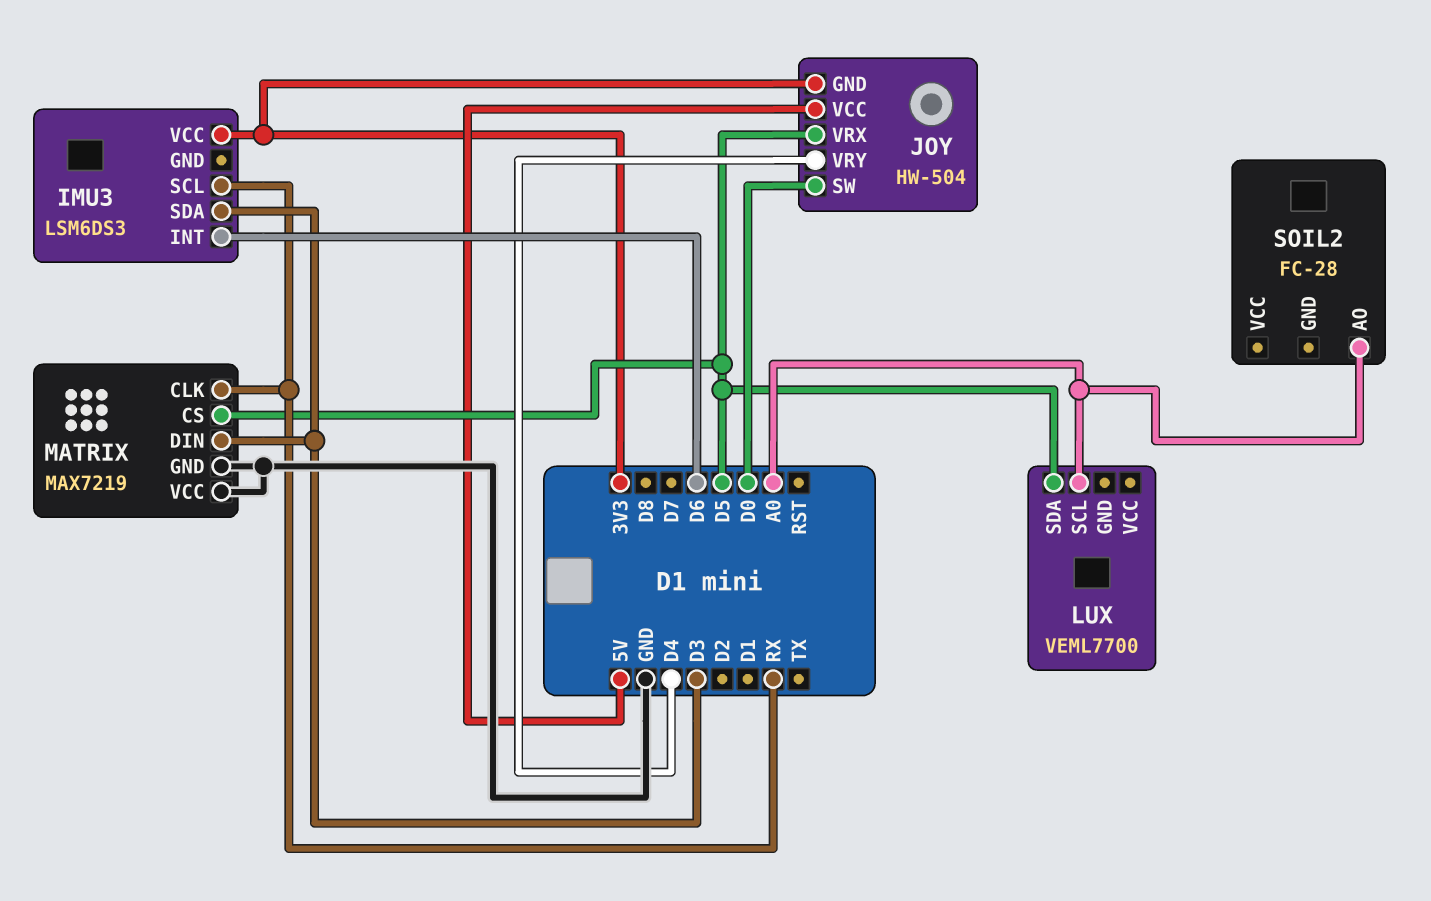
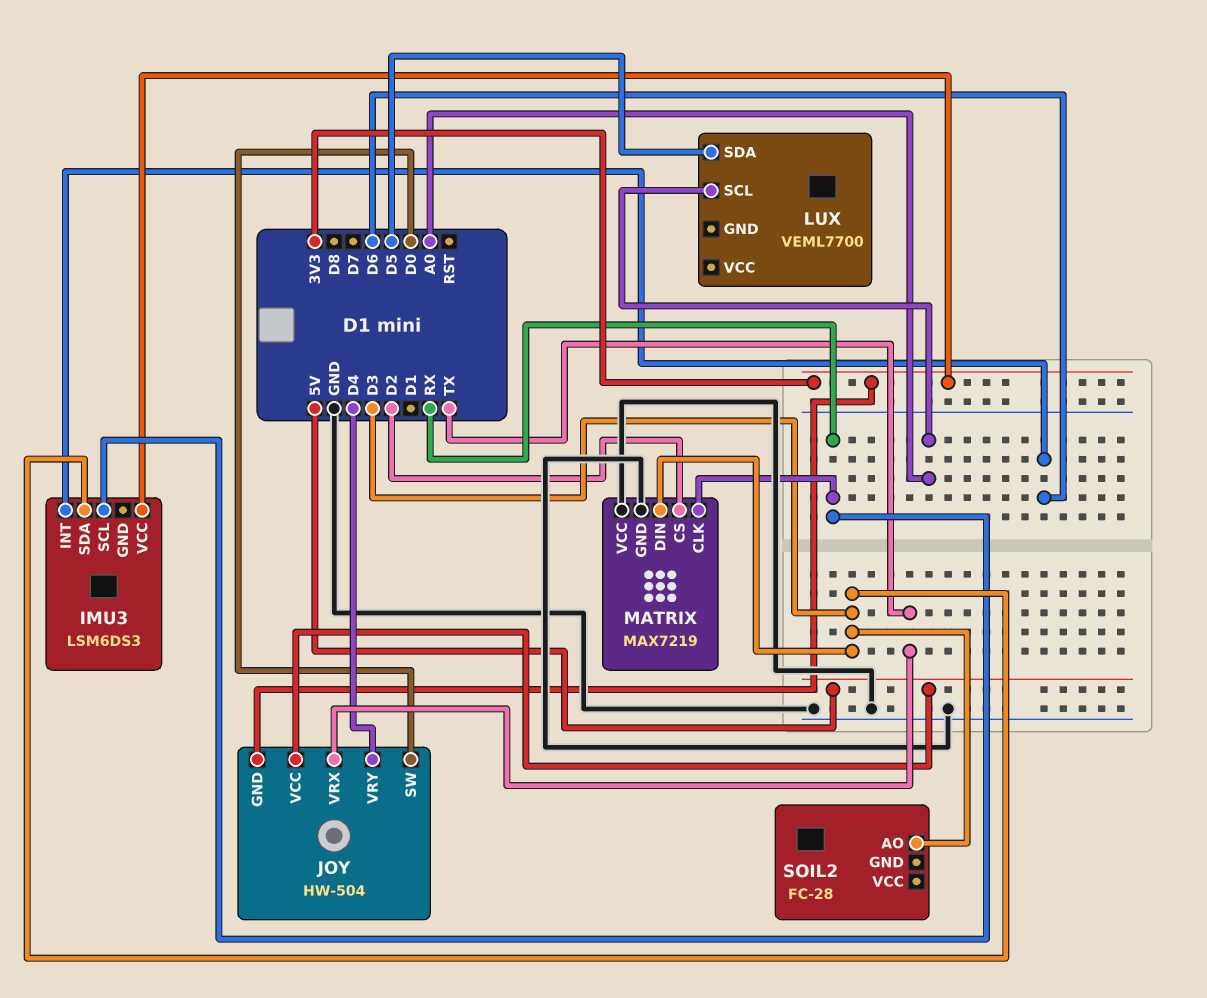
JOY pin VRX: D5 -> TX
MATRIX pin CS: D5 -> D2
SOIL2 pin AO: A0 -> D3

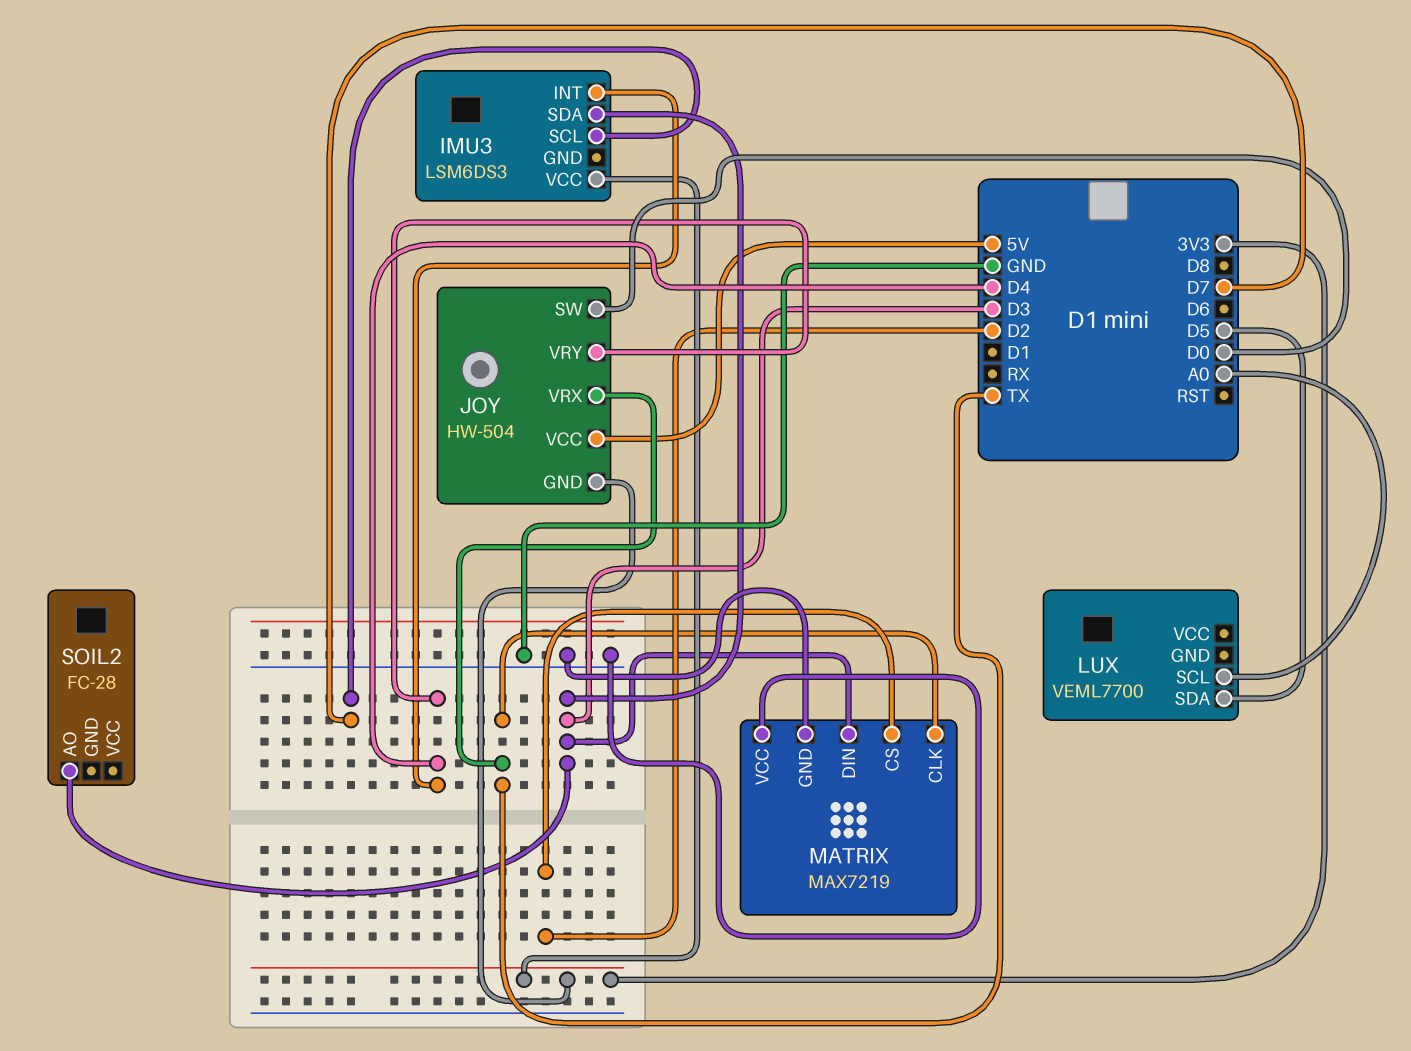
IMU3 pin INT: D6 -> D4
IMU3 pin SCL: RX -> D7
MATRIX pin CLK: RX -> TX

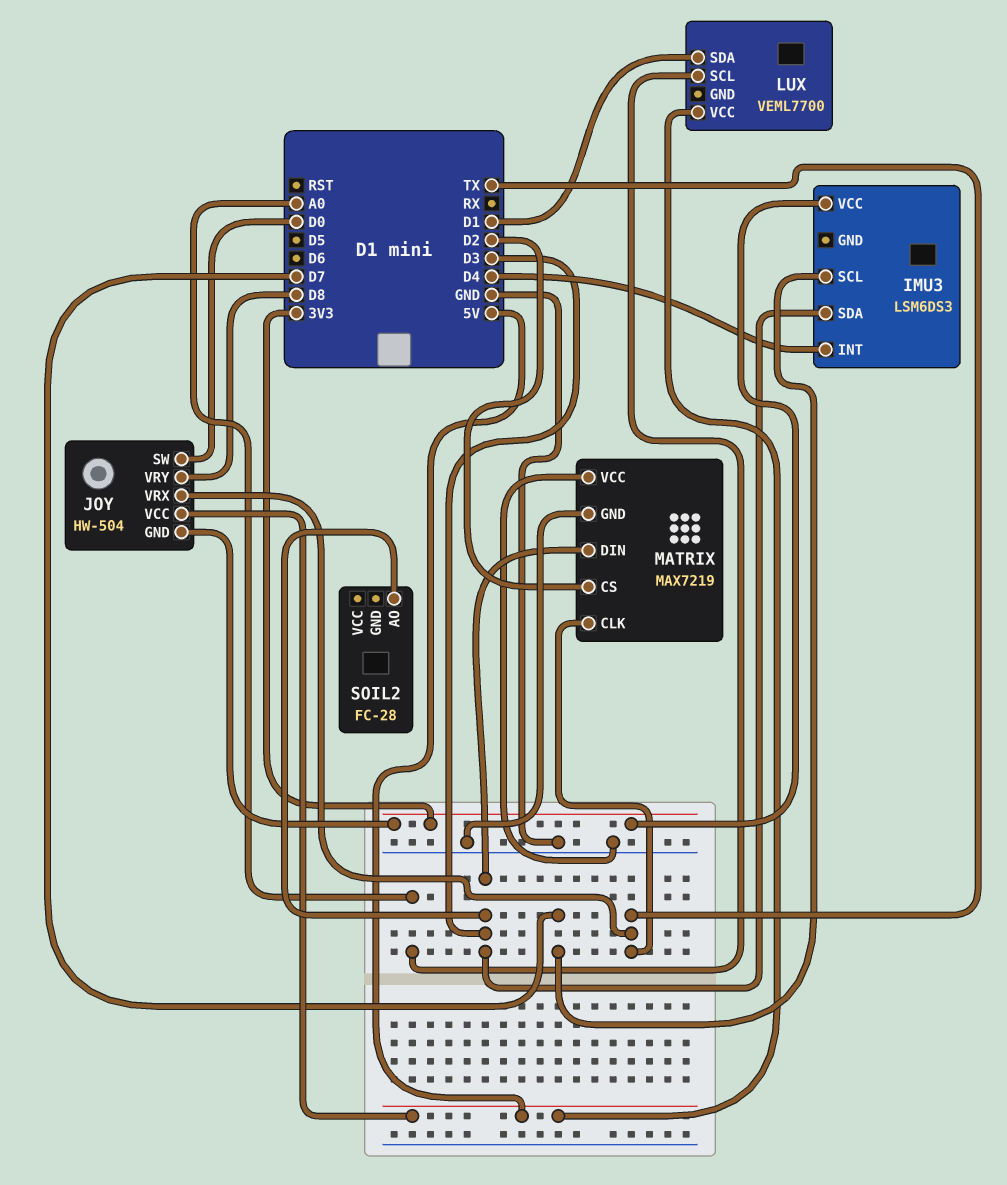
JOY pin VRY: D4 -> D8
LUX pin SDA: D5 -> D1
LUX pin VCC: none -> 5V

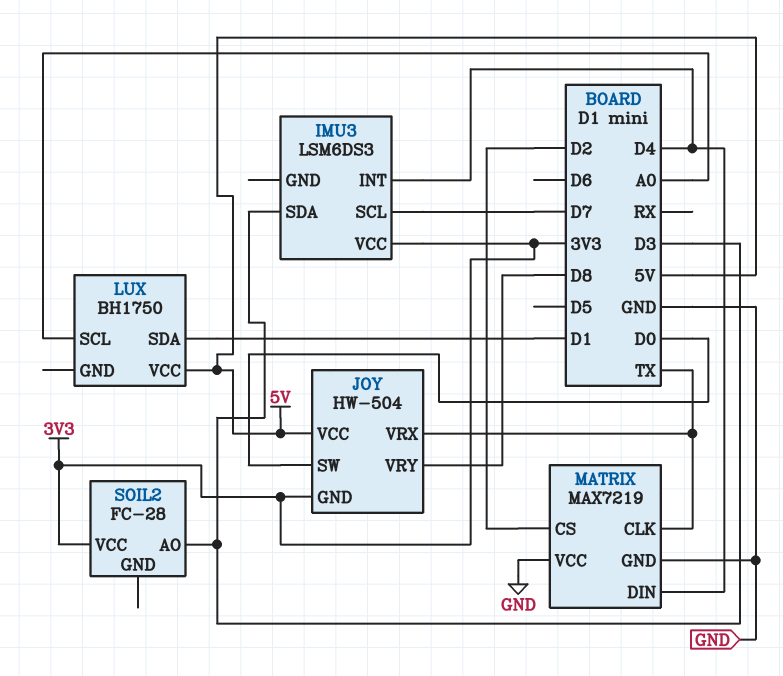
LUX: VEML7700 -> BH1750
MATRIX pin DIN: D3 -> D4
SOIL2 pin VCC: none -> 3V3

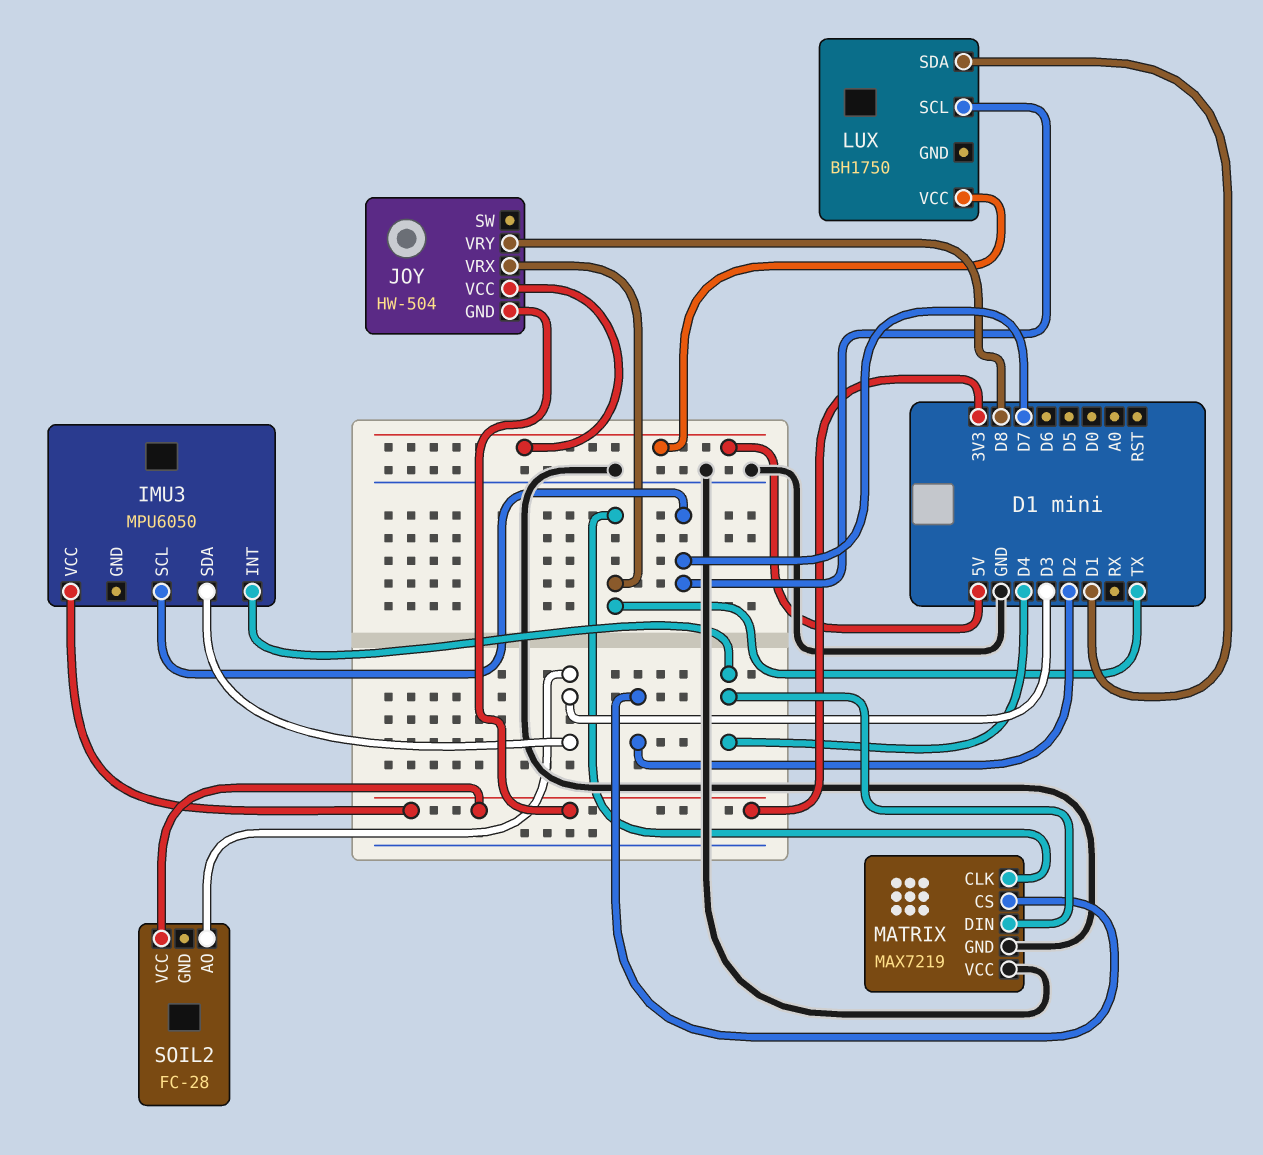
IMU3: LSM6DS3 -> MPU6050
JOY pin SW: D0 -> none
LUX pin SCL: A0 -> D7

